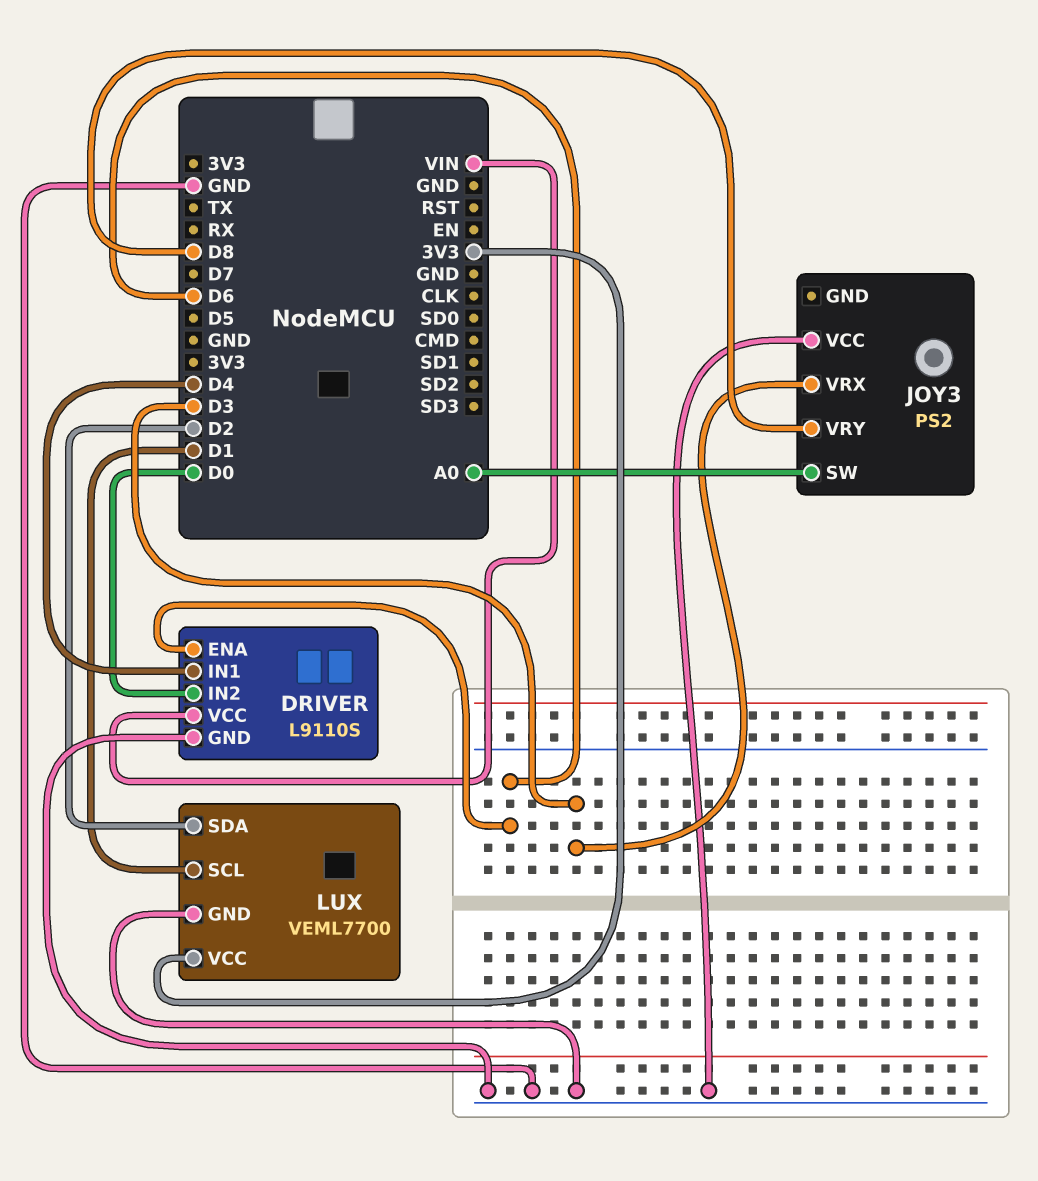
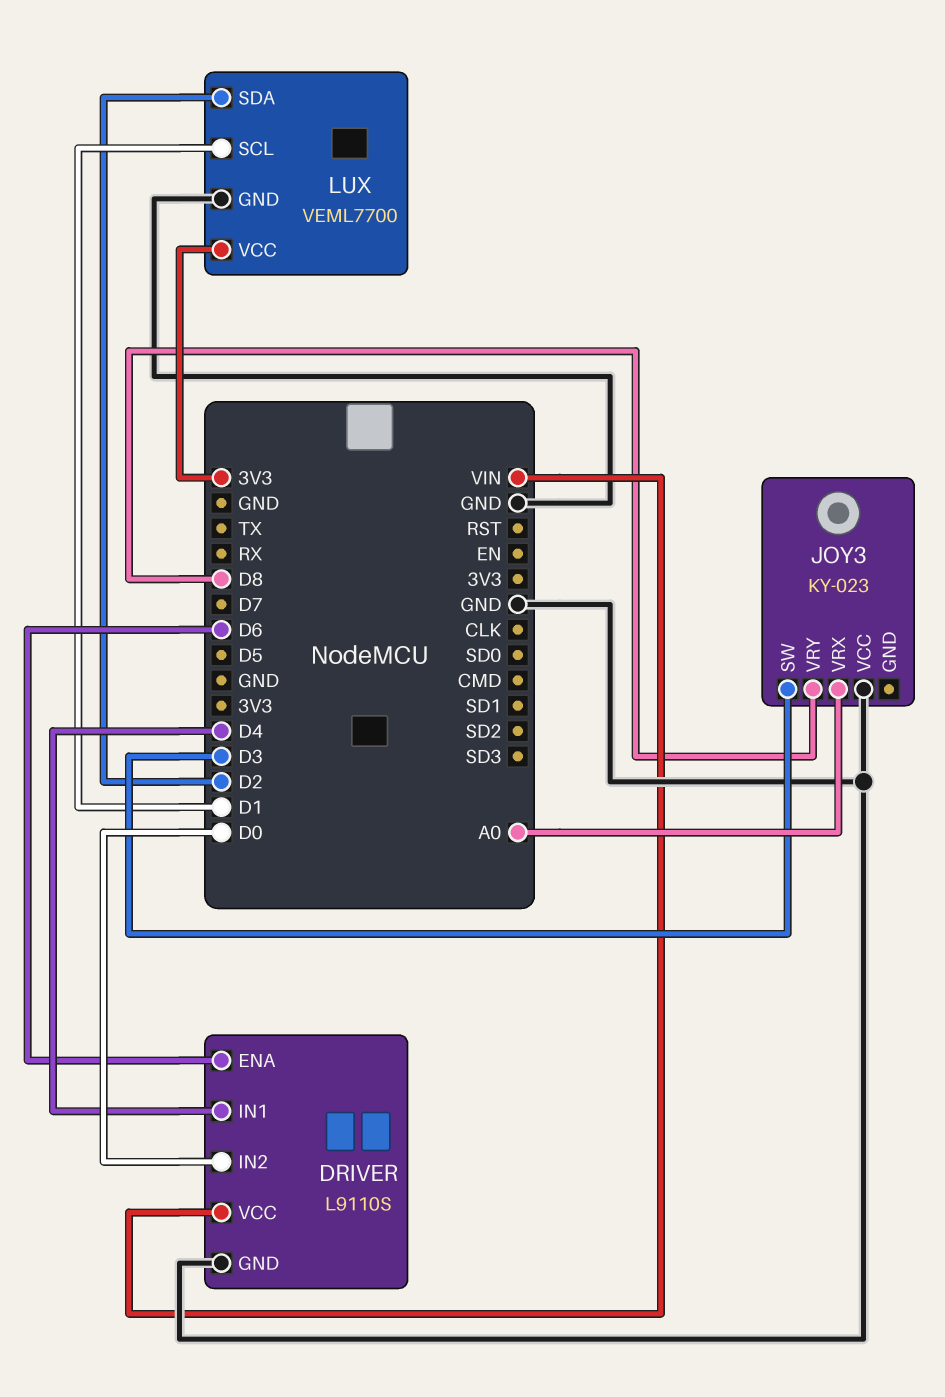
JOY3: PS2 -> KY-023
JOY3 pin SW: A0 -> D3
JOY3 pin VRX: D3 -> A0

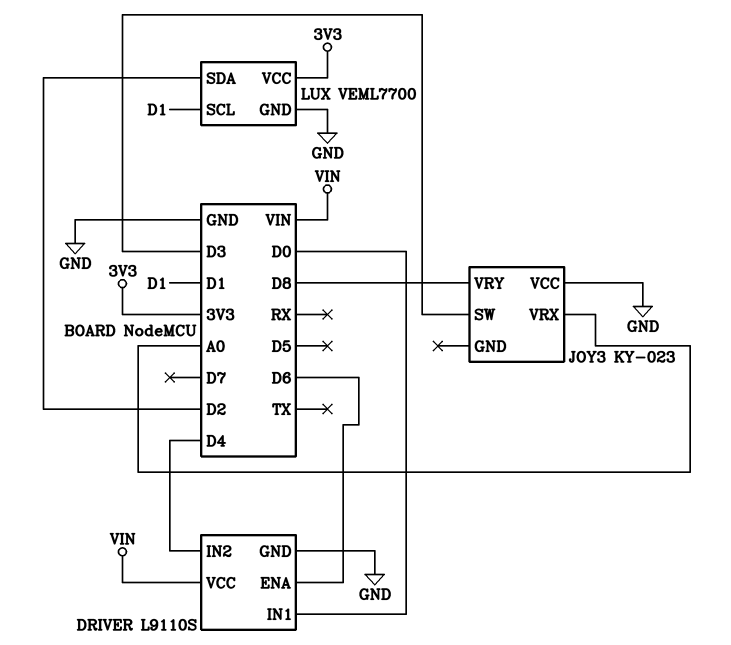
DRIVER pin IN1: D4 -> D0
DRIVER pin IN2: D0 -> D4

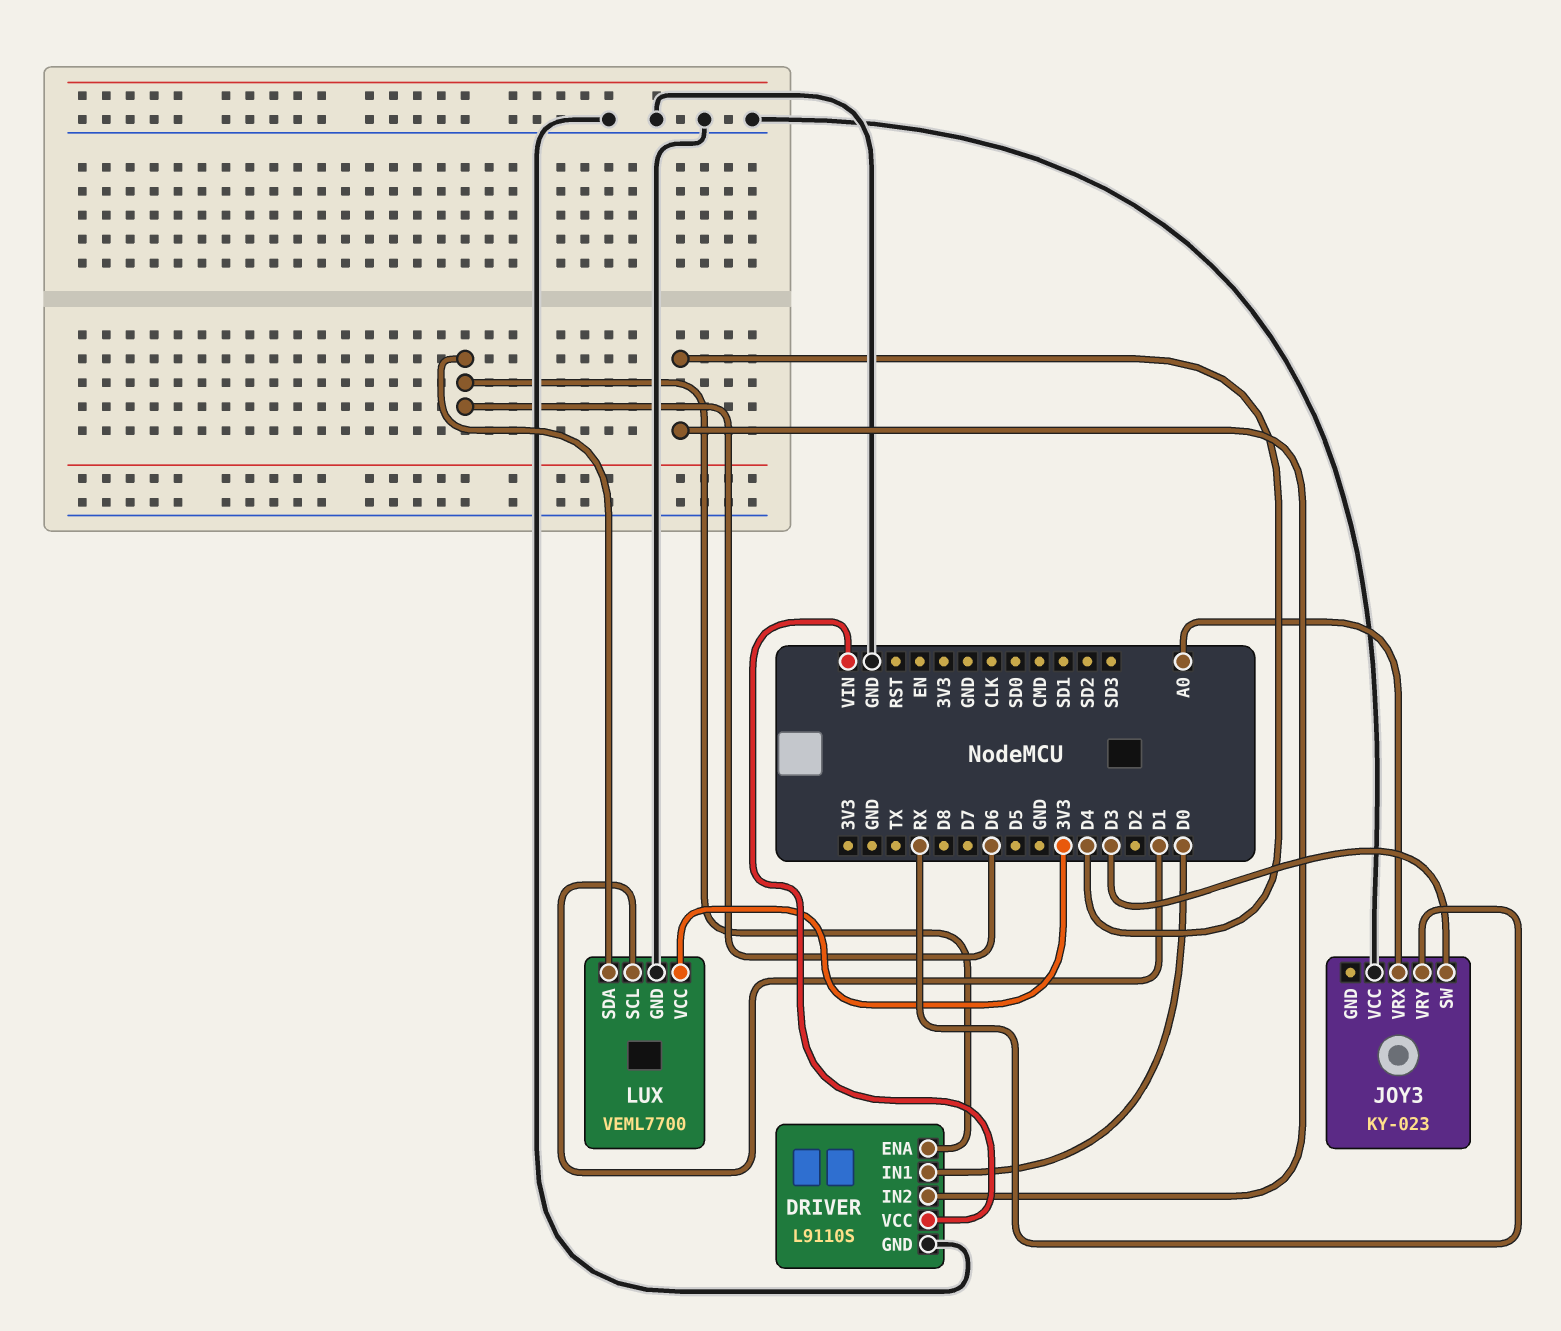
JOY3 pin VRY: D8 -> RX
LUX pin SDA: D2 -> D6

